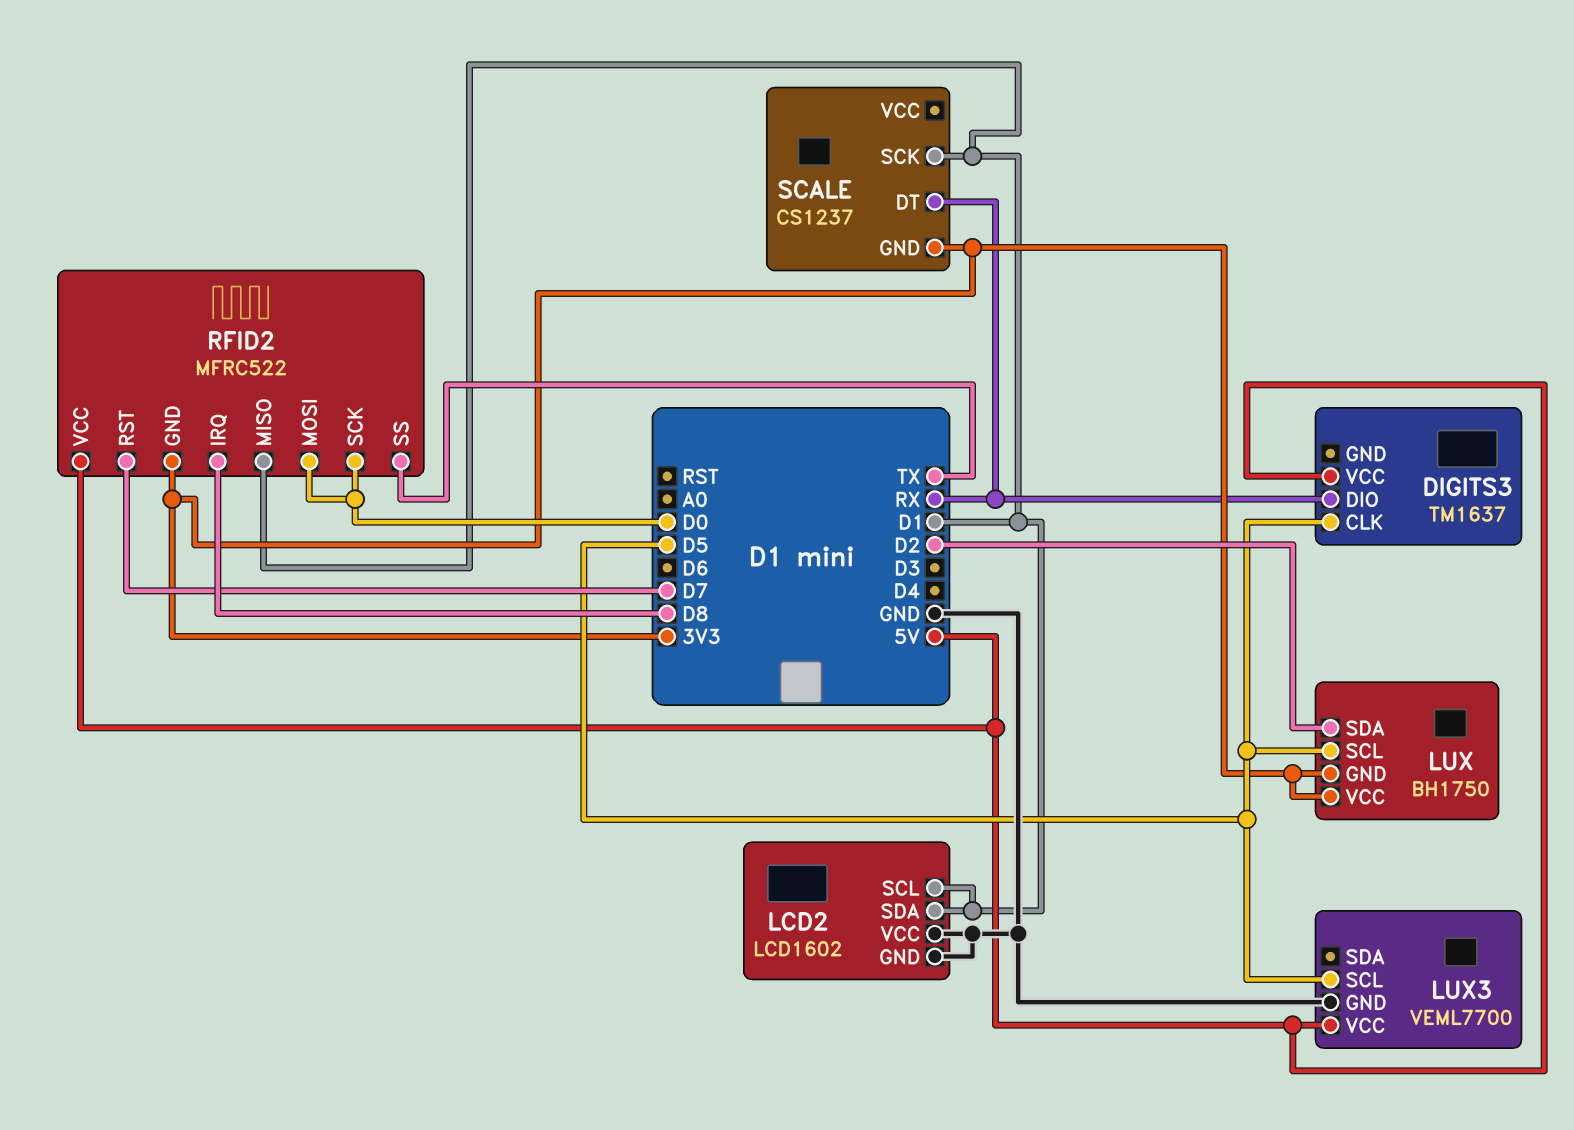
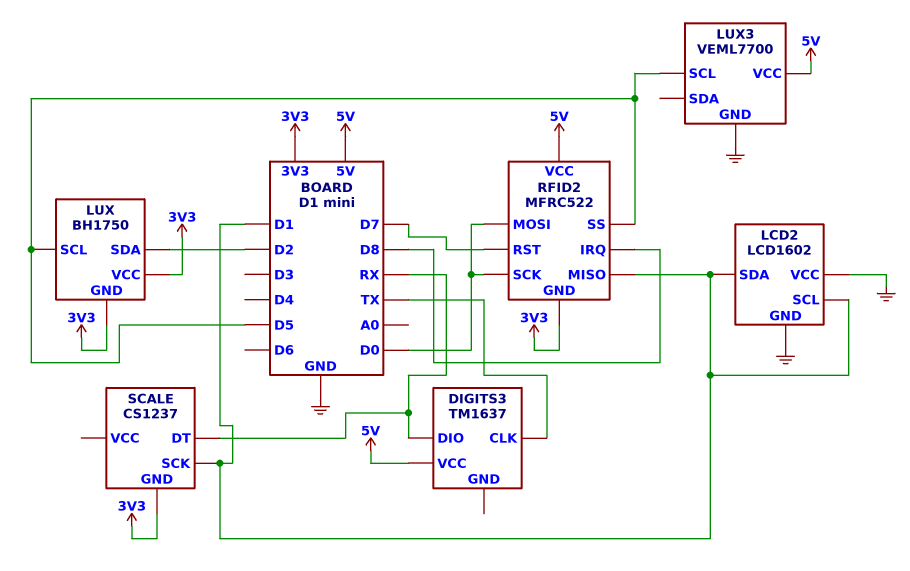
DIGITS3 pin CLK: D5 -> TX
RFID2 pin SS: TX -> D5

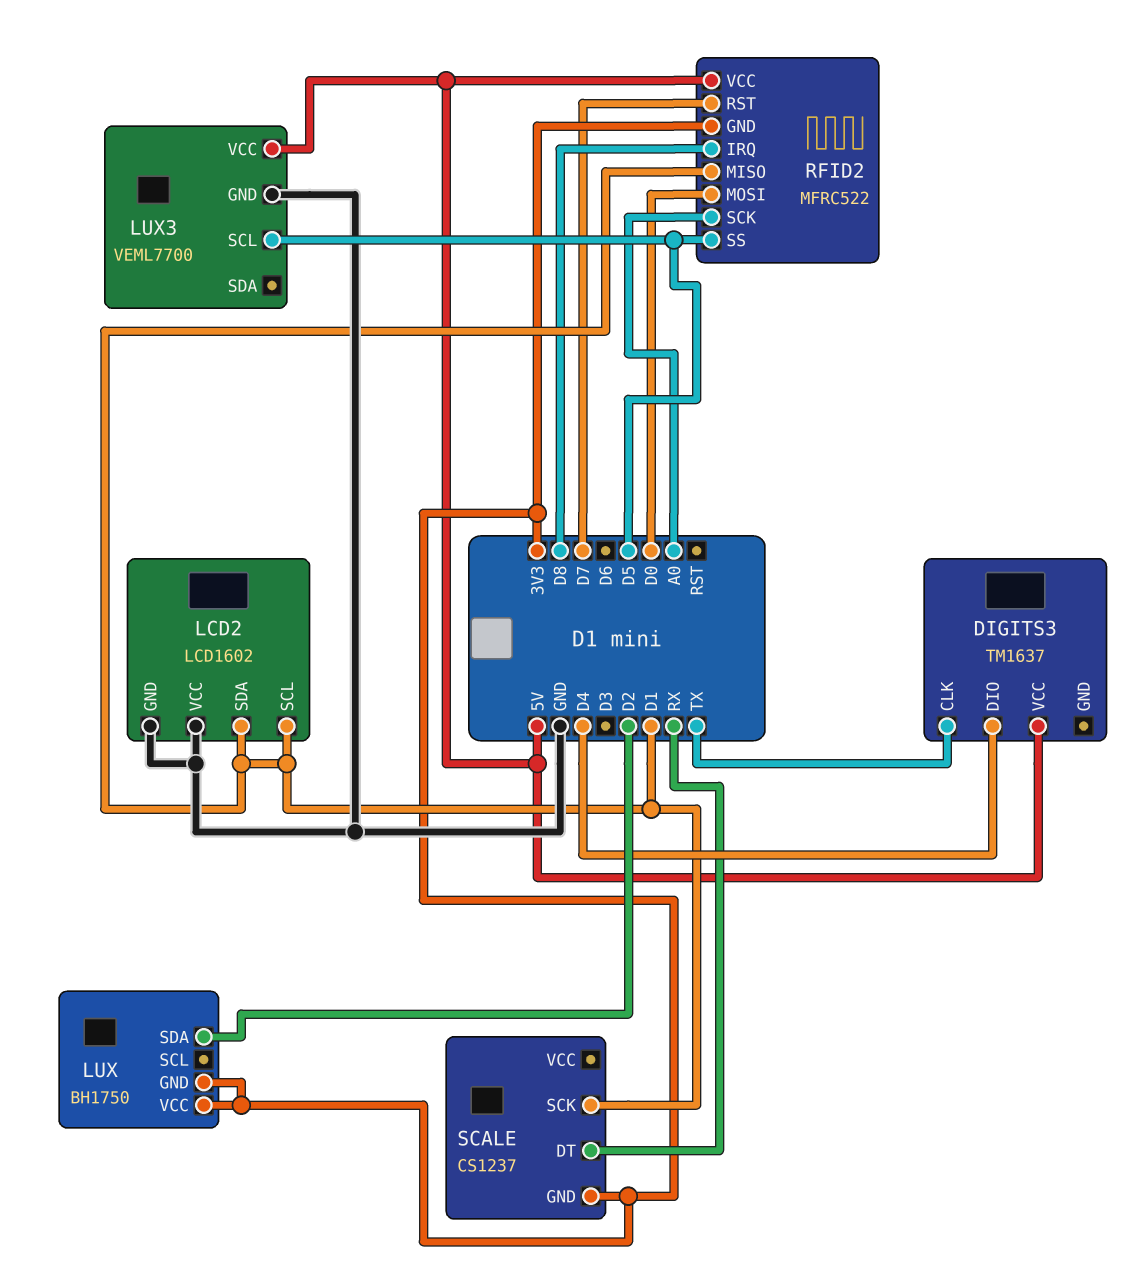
DIGITS3 pin DIO: RX -> D4
LUX pin SCL: D5 -> none
RFID2 pin SCK: D0 -> A0

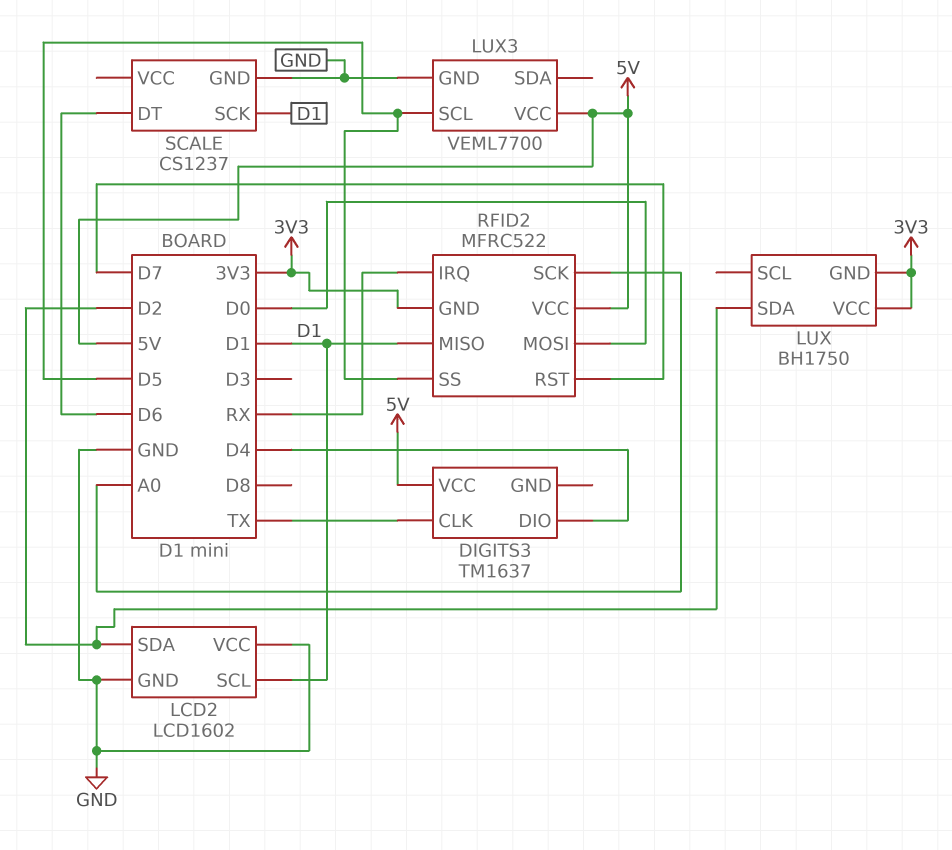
LCD2 pin SDA: D1 -> D2
RFID2 pin IRQ: D8 -> RX
SCALE pin DT: RX -> D6
SCALE pin GND: 3V3 -> GND

